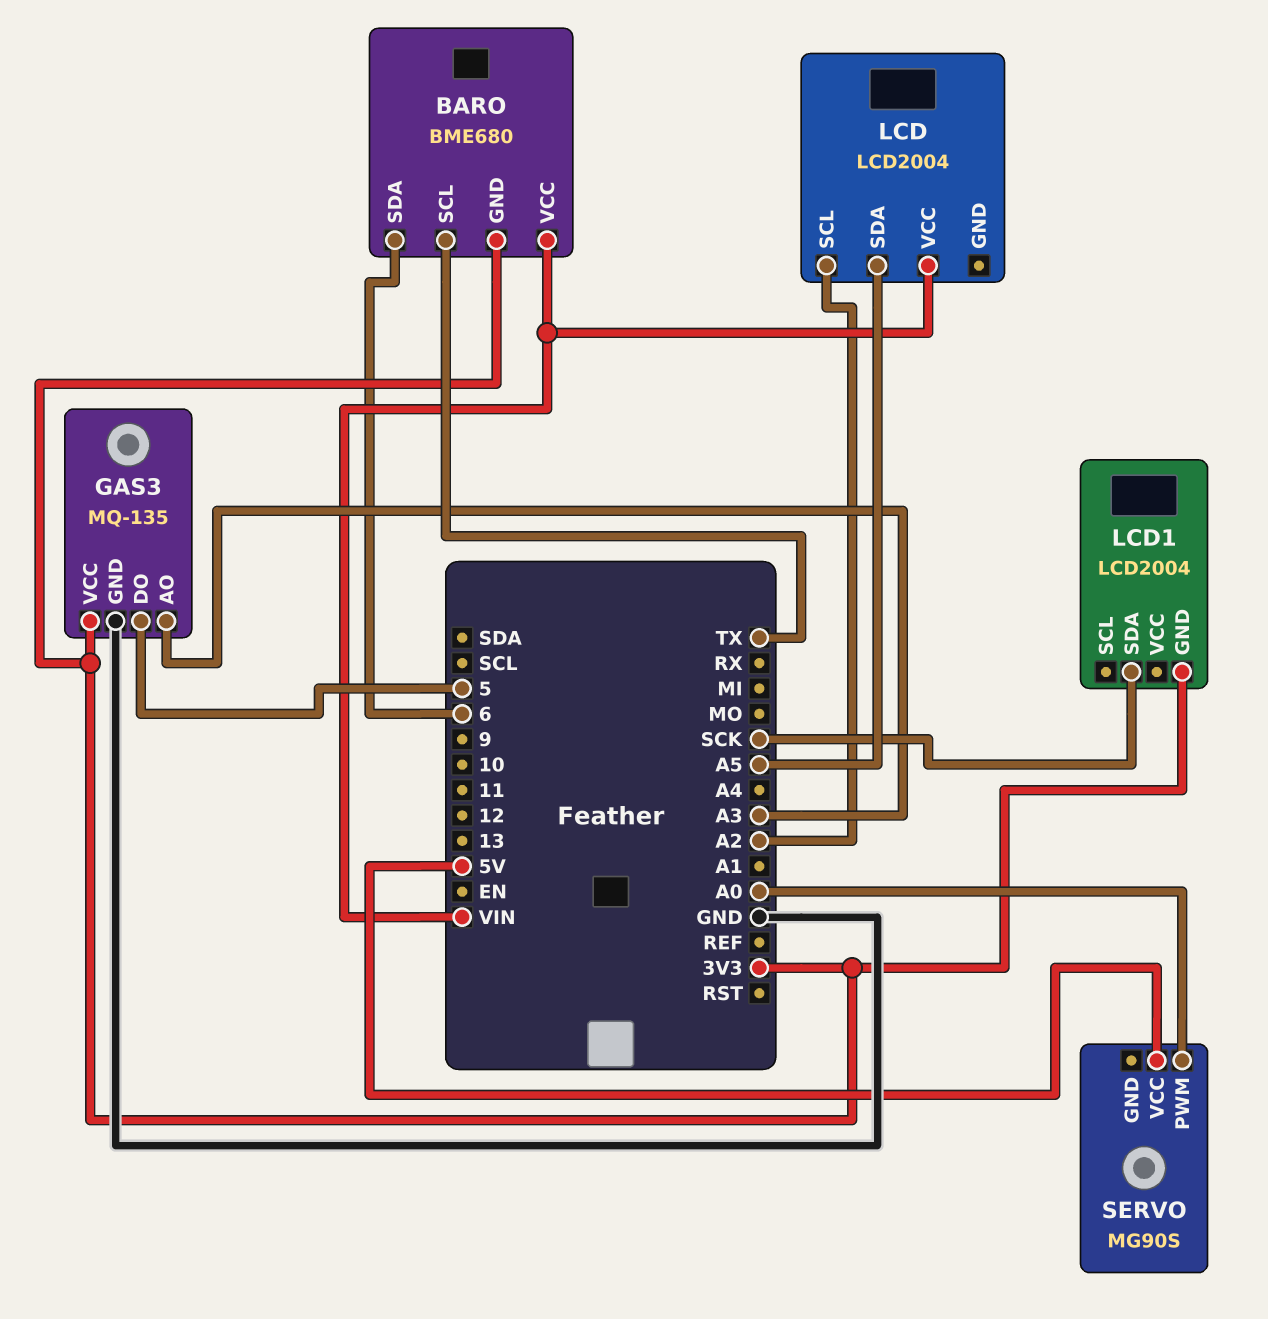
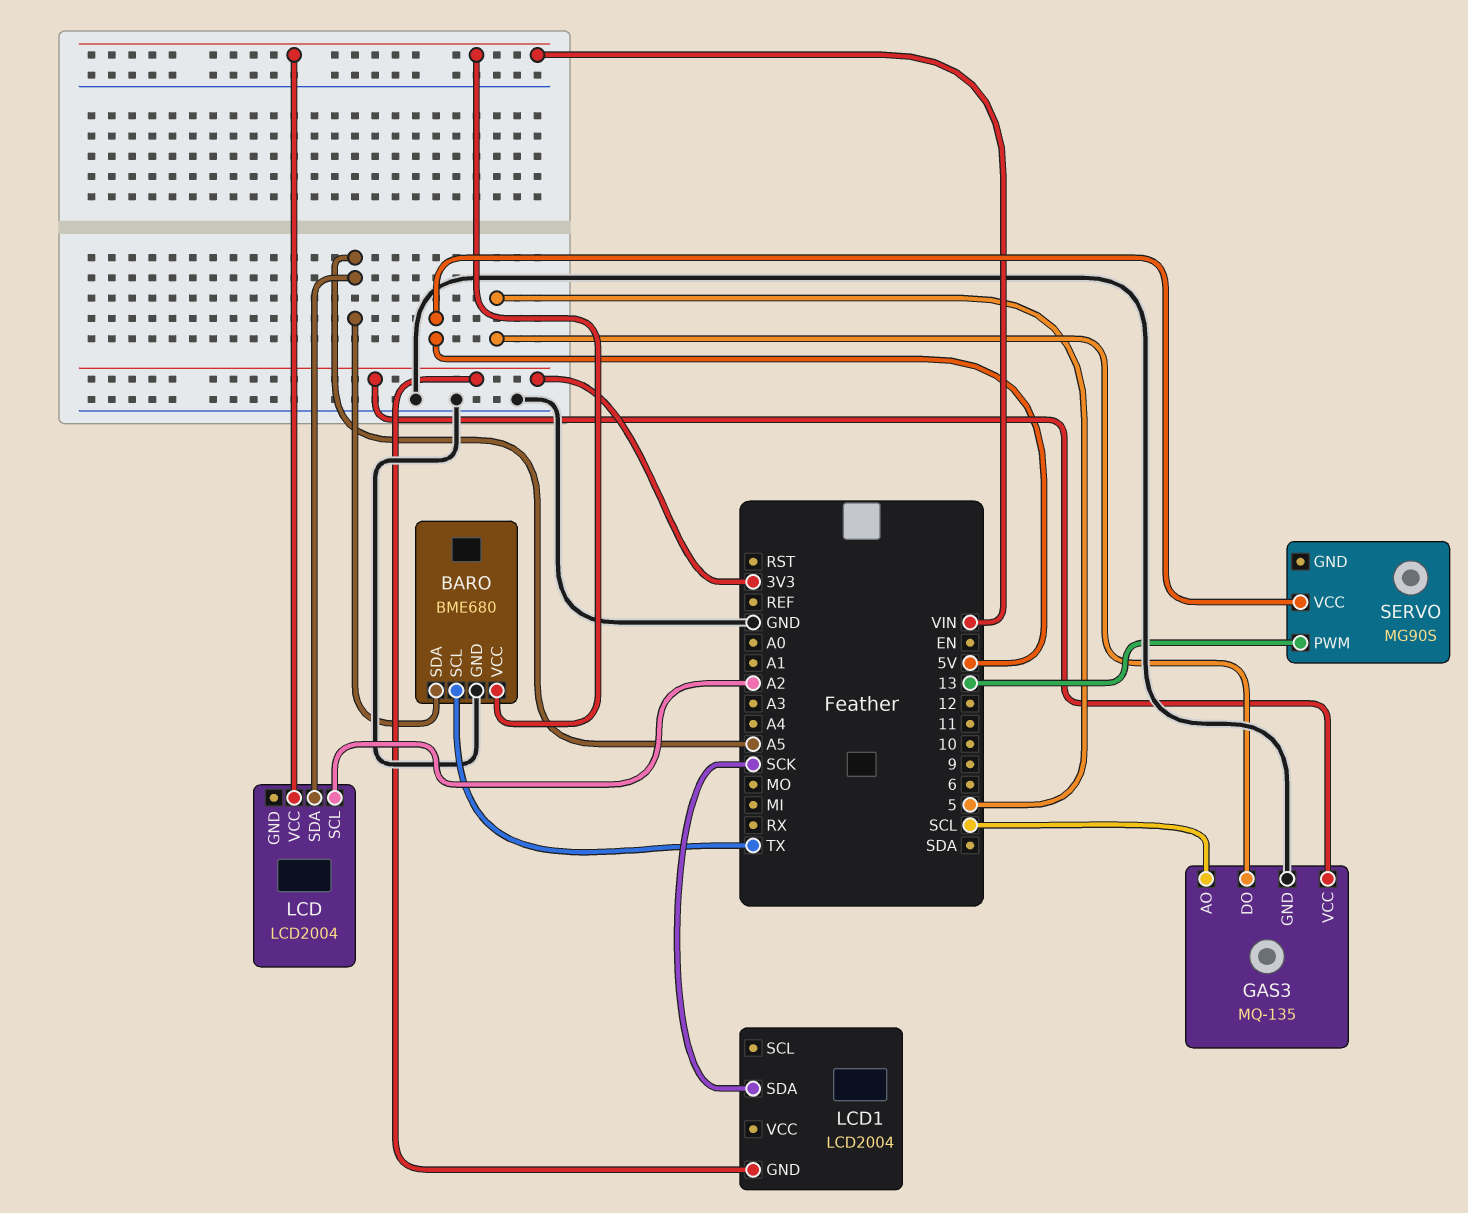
BARO pin GND: 3V3 -> GND
BARO pin SDA: 6 -> A5
GAS3 pin AO: A3 -> SCL
SERVO pin PWM: A0 -> 13

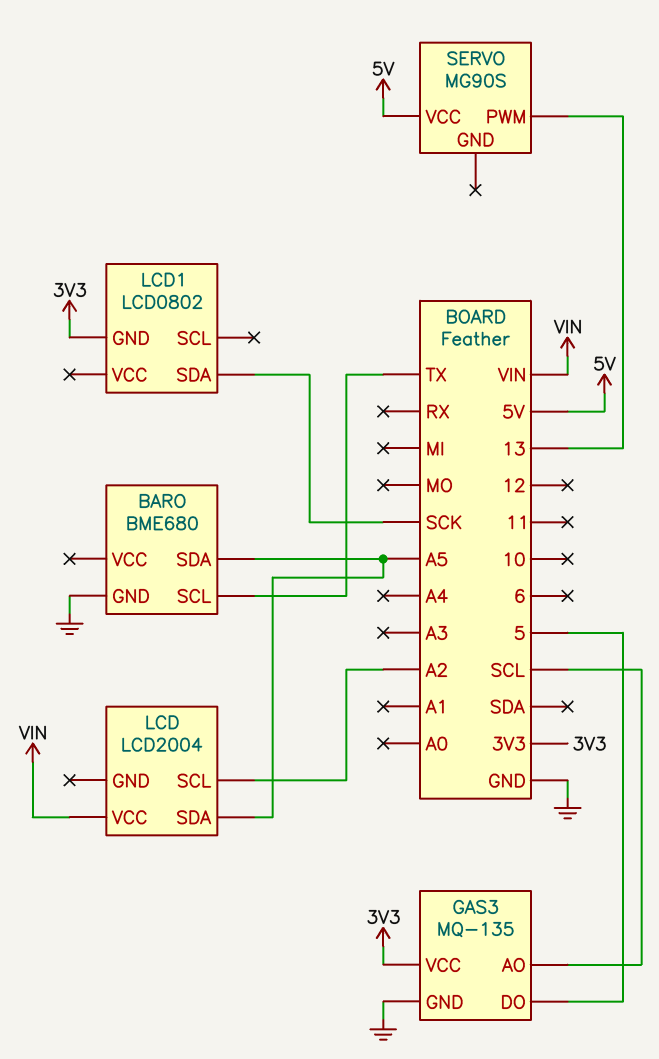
BARO pin VCC: VIN -> none
LCD1: LCD2004 -> LCD0802

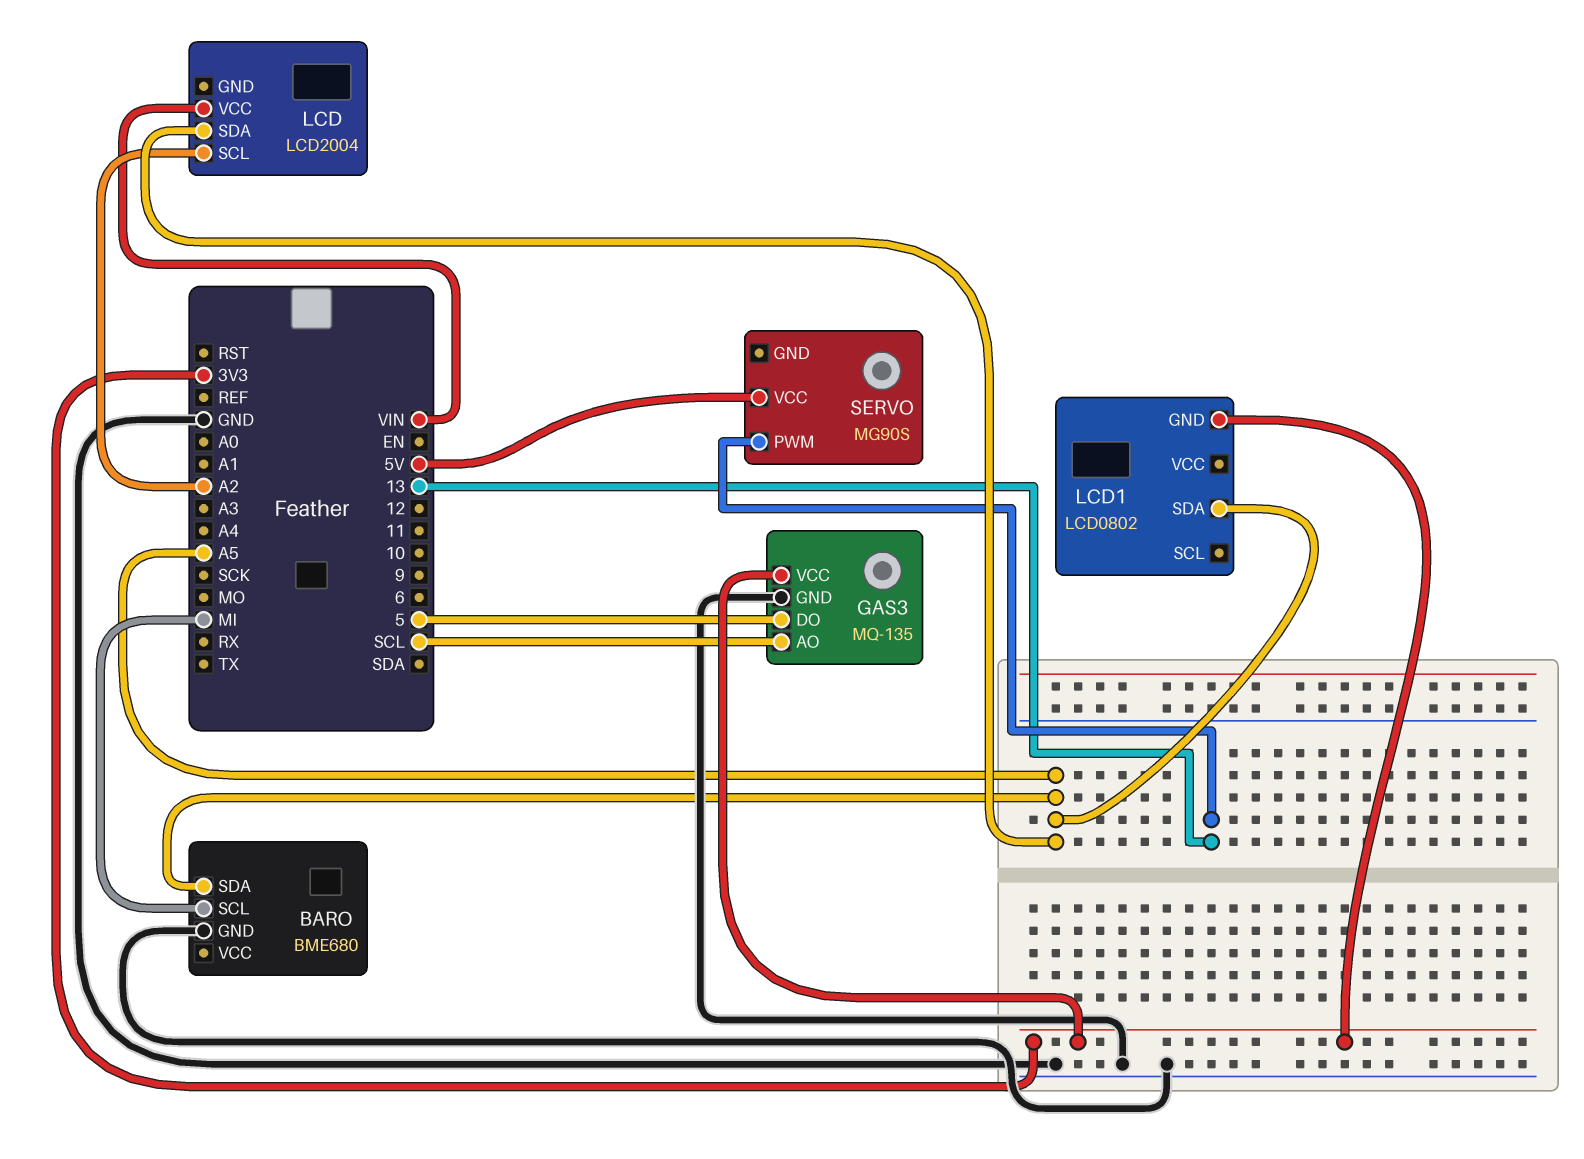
BARO pin SCL: TX -> MI
LCD1 pin SDA: SCK -> A5

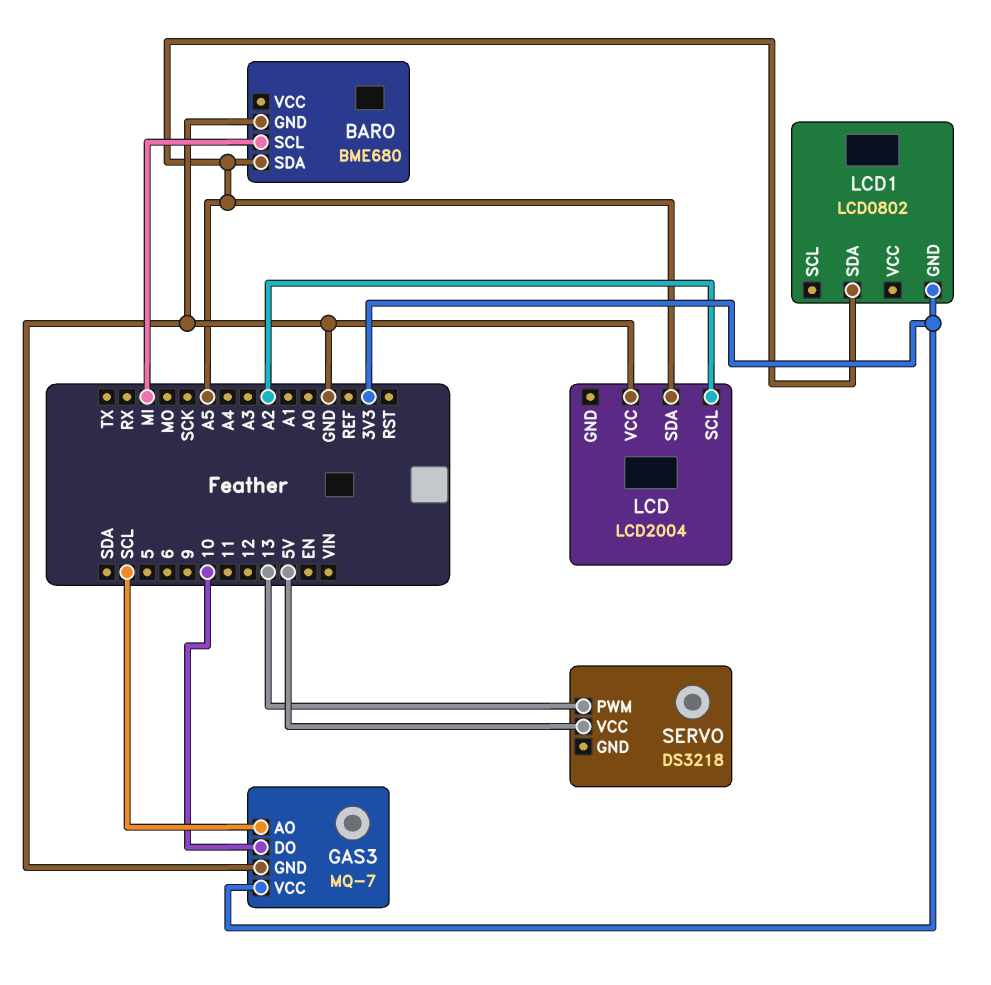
GAS3: MQ-135 -> MQ-7
GAS3 pin DO: 5 -> 10
LCD pin VCC: VIN -> GND
SERVO: MG90S -> DS3218

